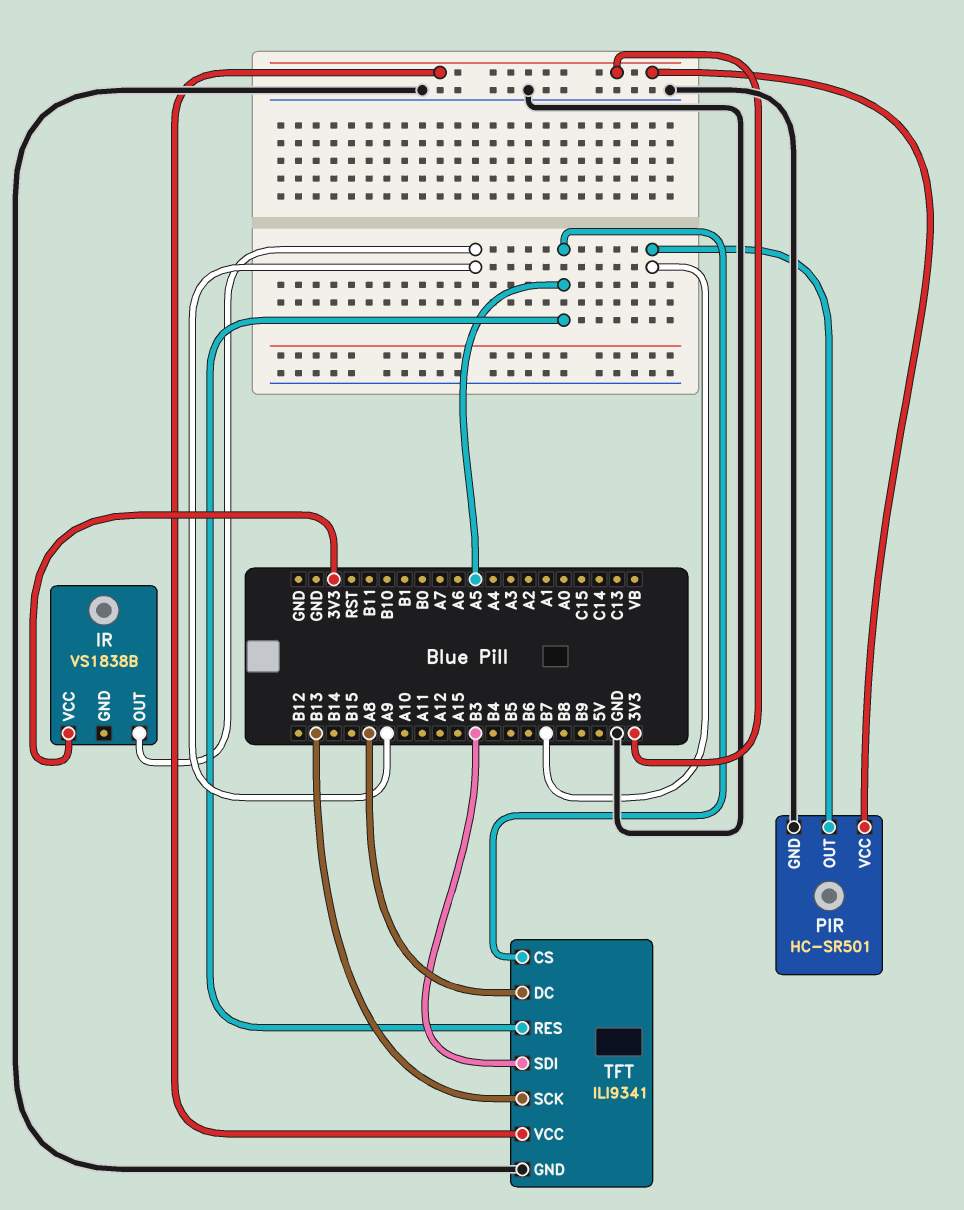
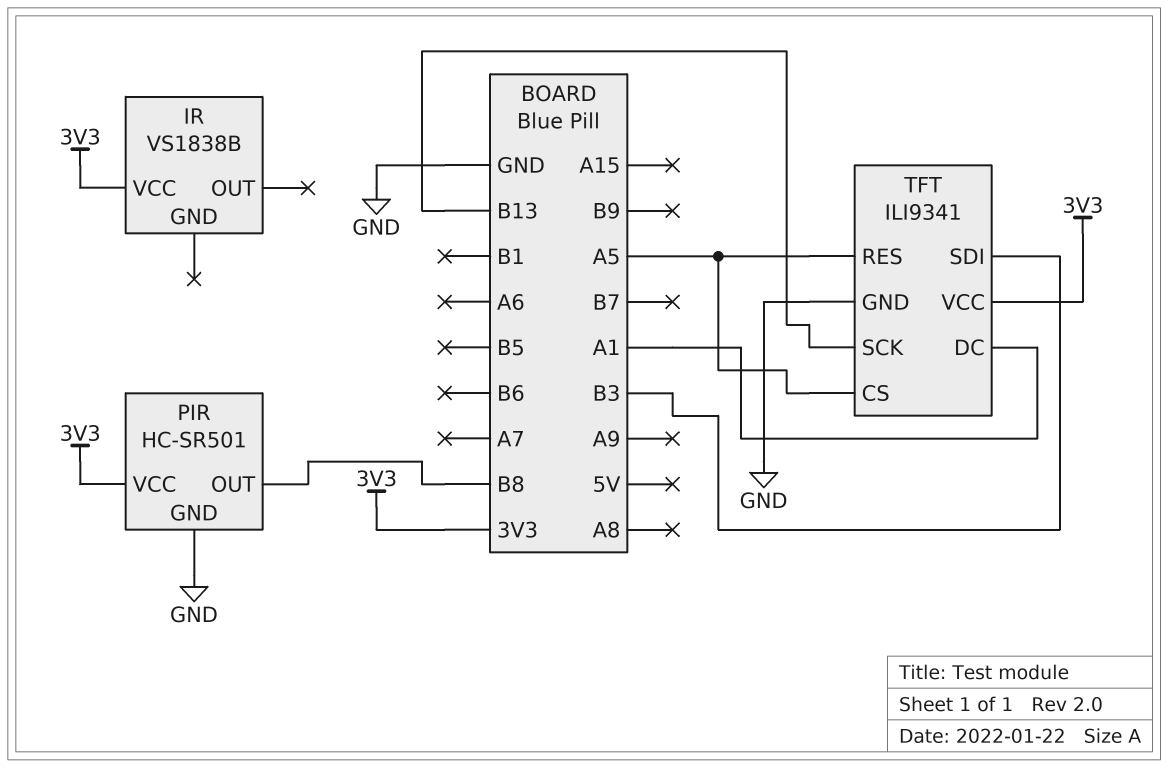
IR pin OUT: A9 -> none
PIR pin OUT: B7 -> B8
TFT pin DC: A8 -> A1

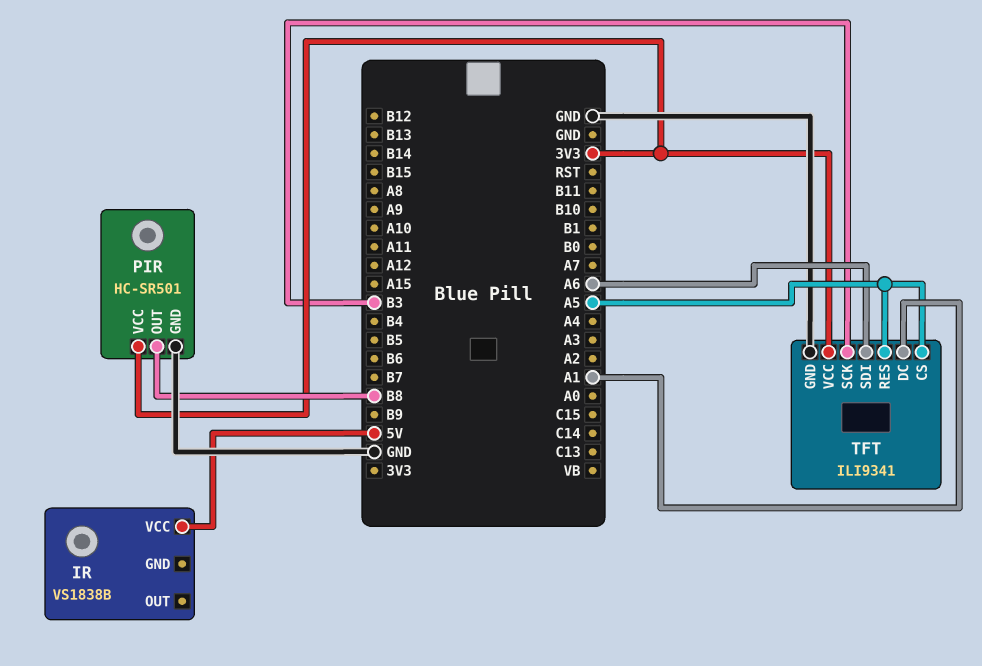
IR pin VCC: 3V3 -> 5V
TFT pin SCK: B13 -> B3
TFT pin SDI: B3 -> A6

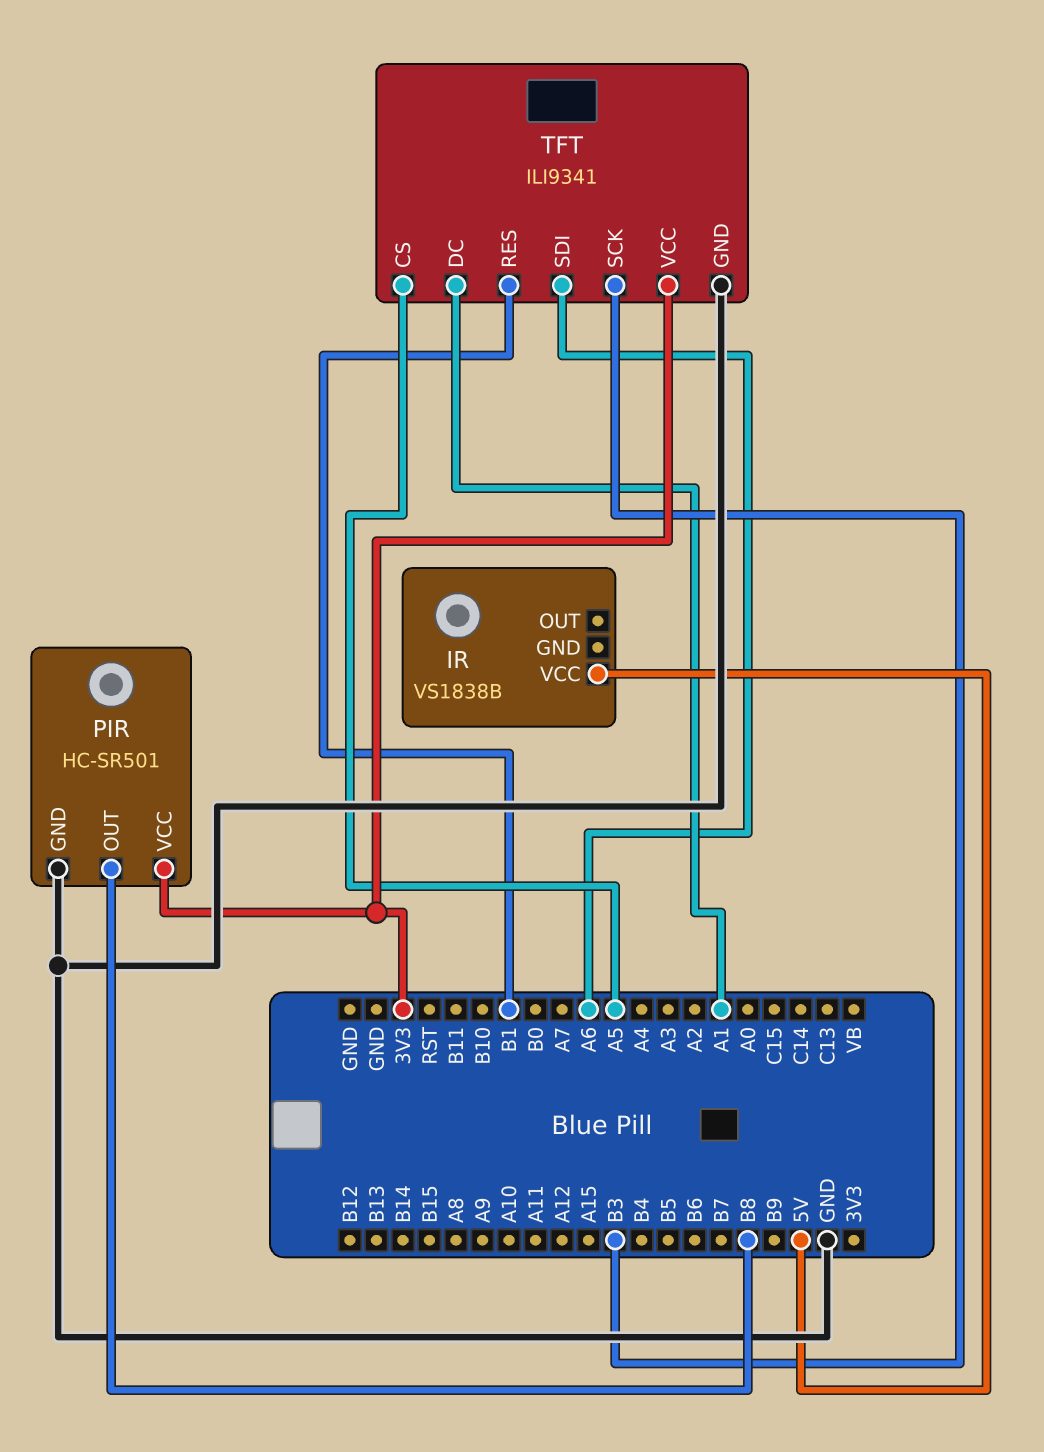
TFT pin RES: A5 -> B1

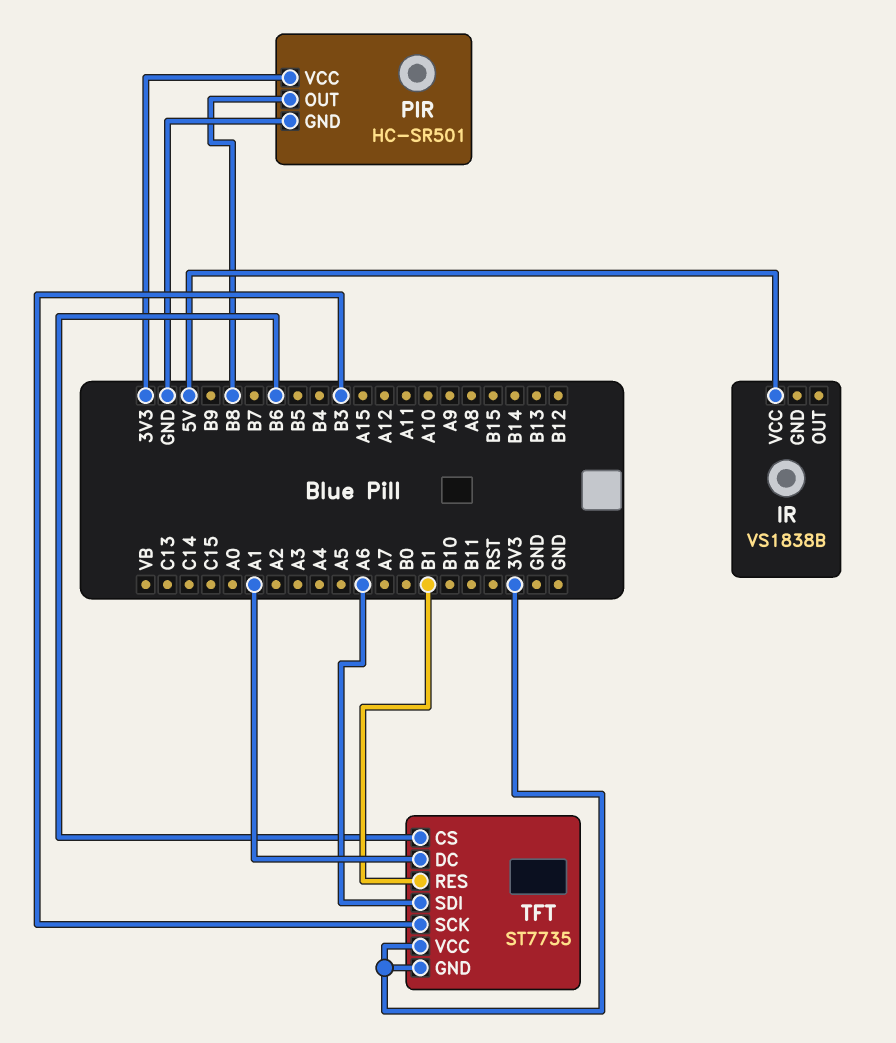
TFT: ILI9341 -> ST7735
TFT pin CS: A5 -> B6
TFT pin GND: GND -> 3V3

